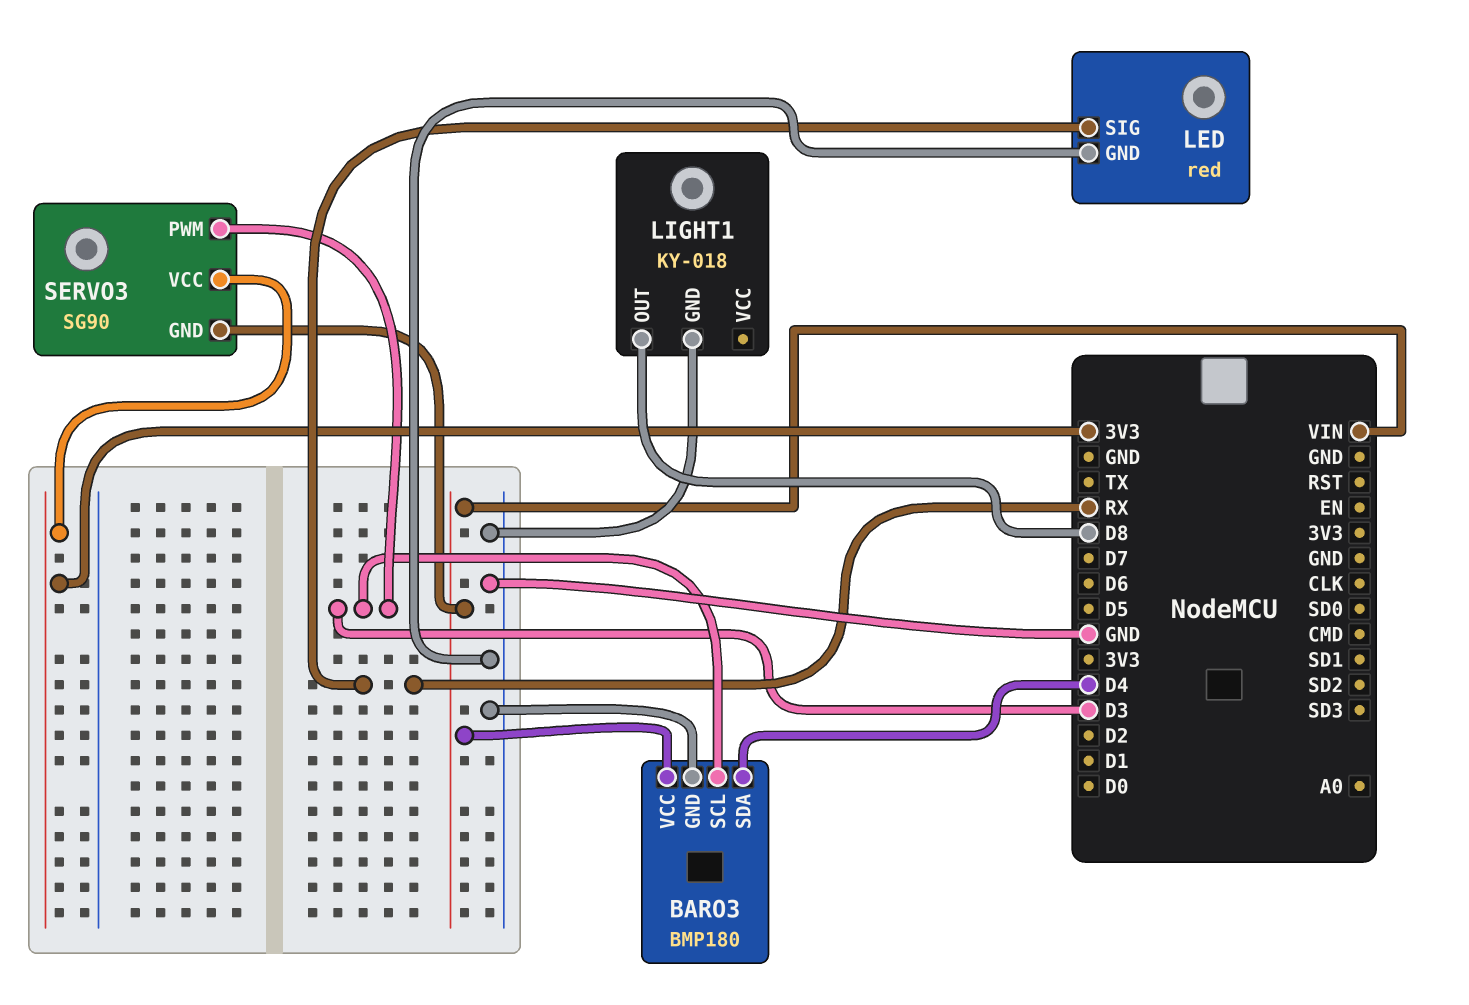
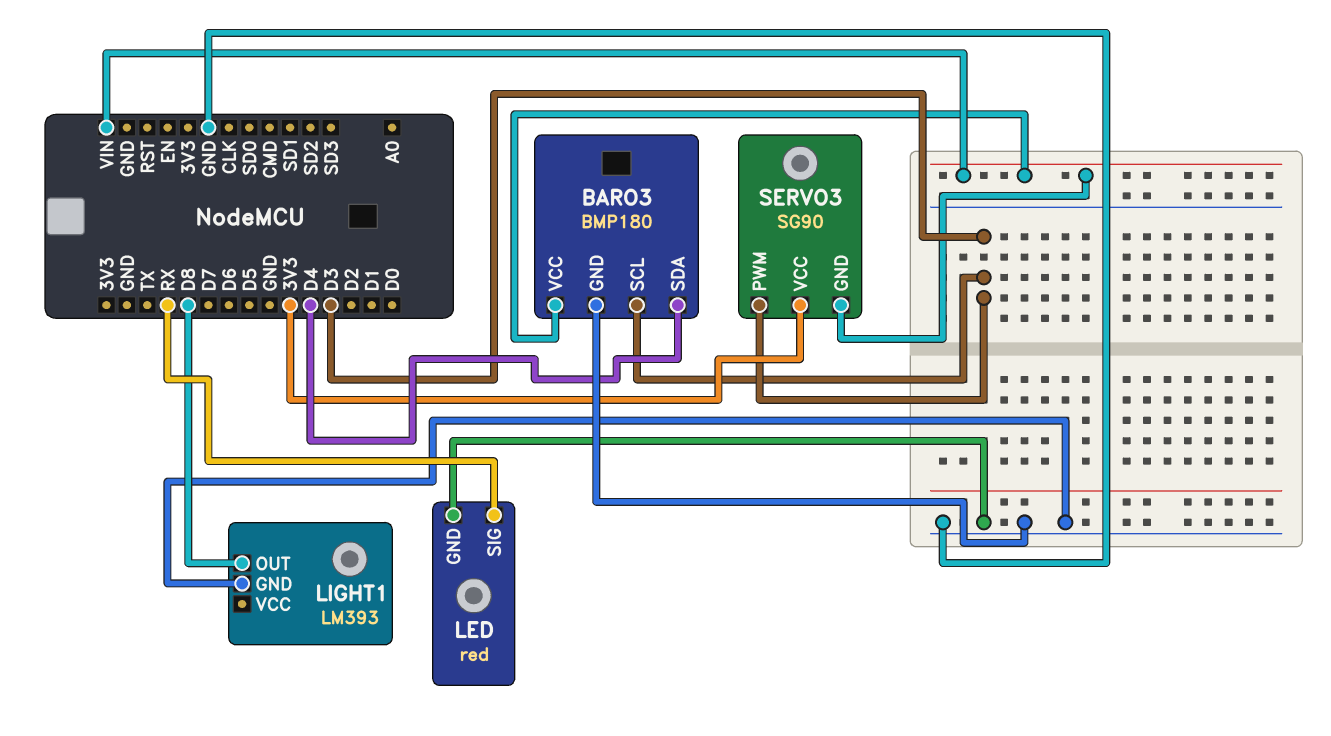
LIGHT1: KY-018 -> LM393

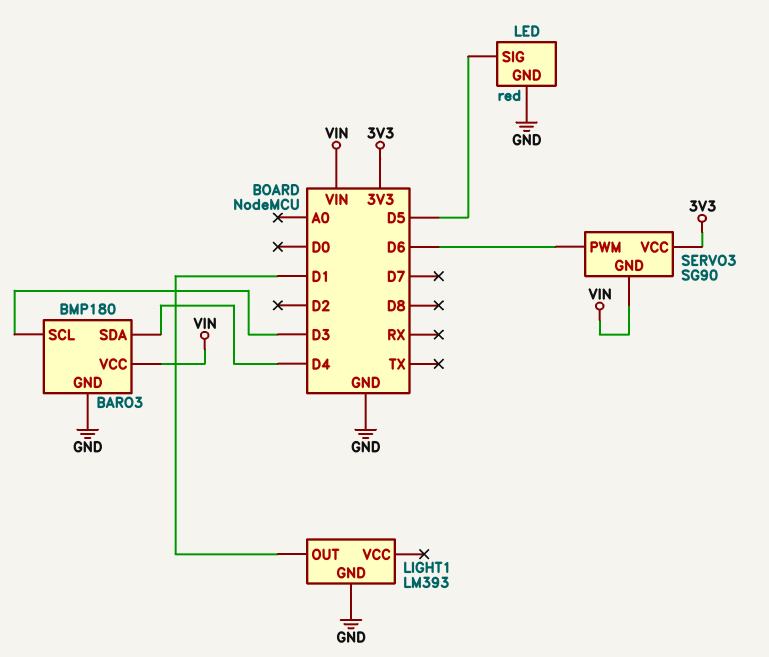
LED pin SIG: RX -> D5
LIGHT1 pin OUT: D8 -> D1
SERVO3 pin PWM: D3 -> D6

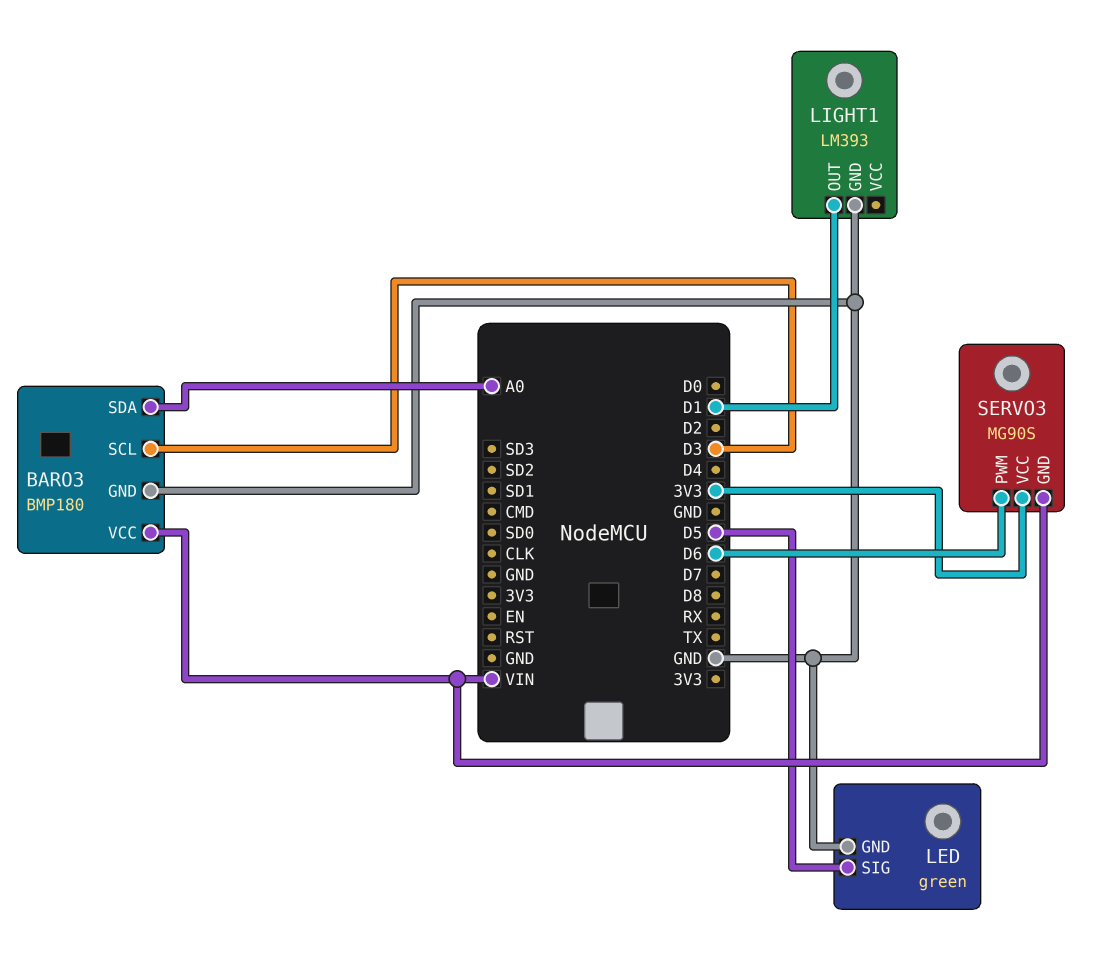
BARO3 pin SDA: D4 -> A0
LED: red -> green
SERVO3: SG90 -> MG90S

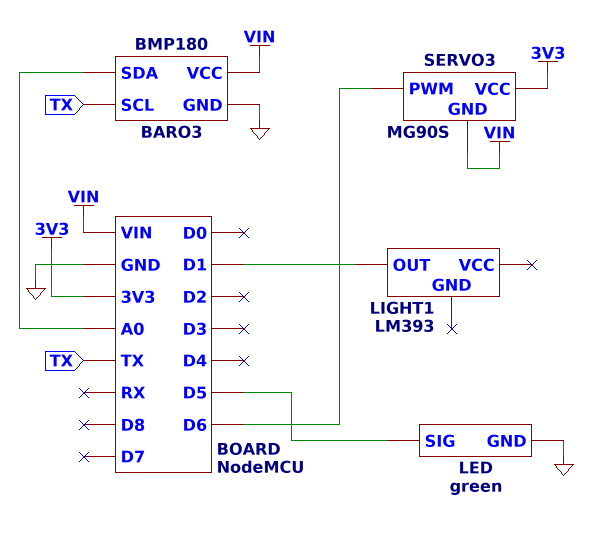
BARO3 pin SCL: D3 -> TX
LIGHT1 pin GND: GND -> none

